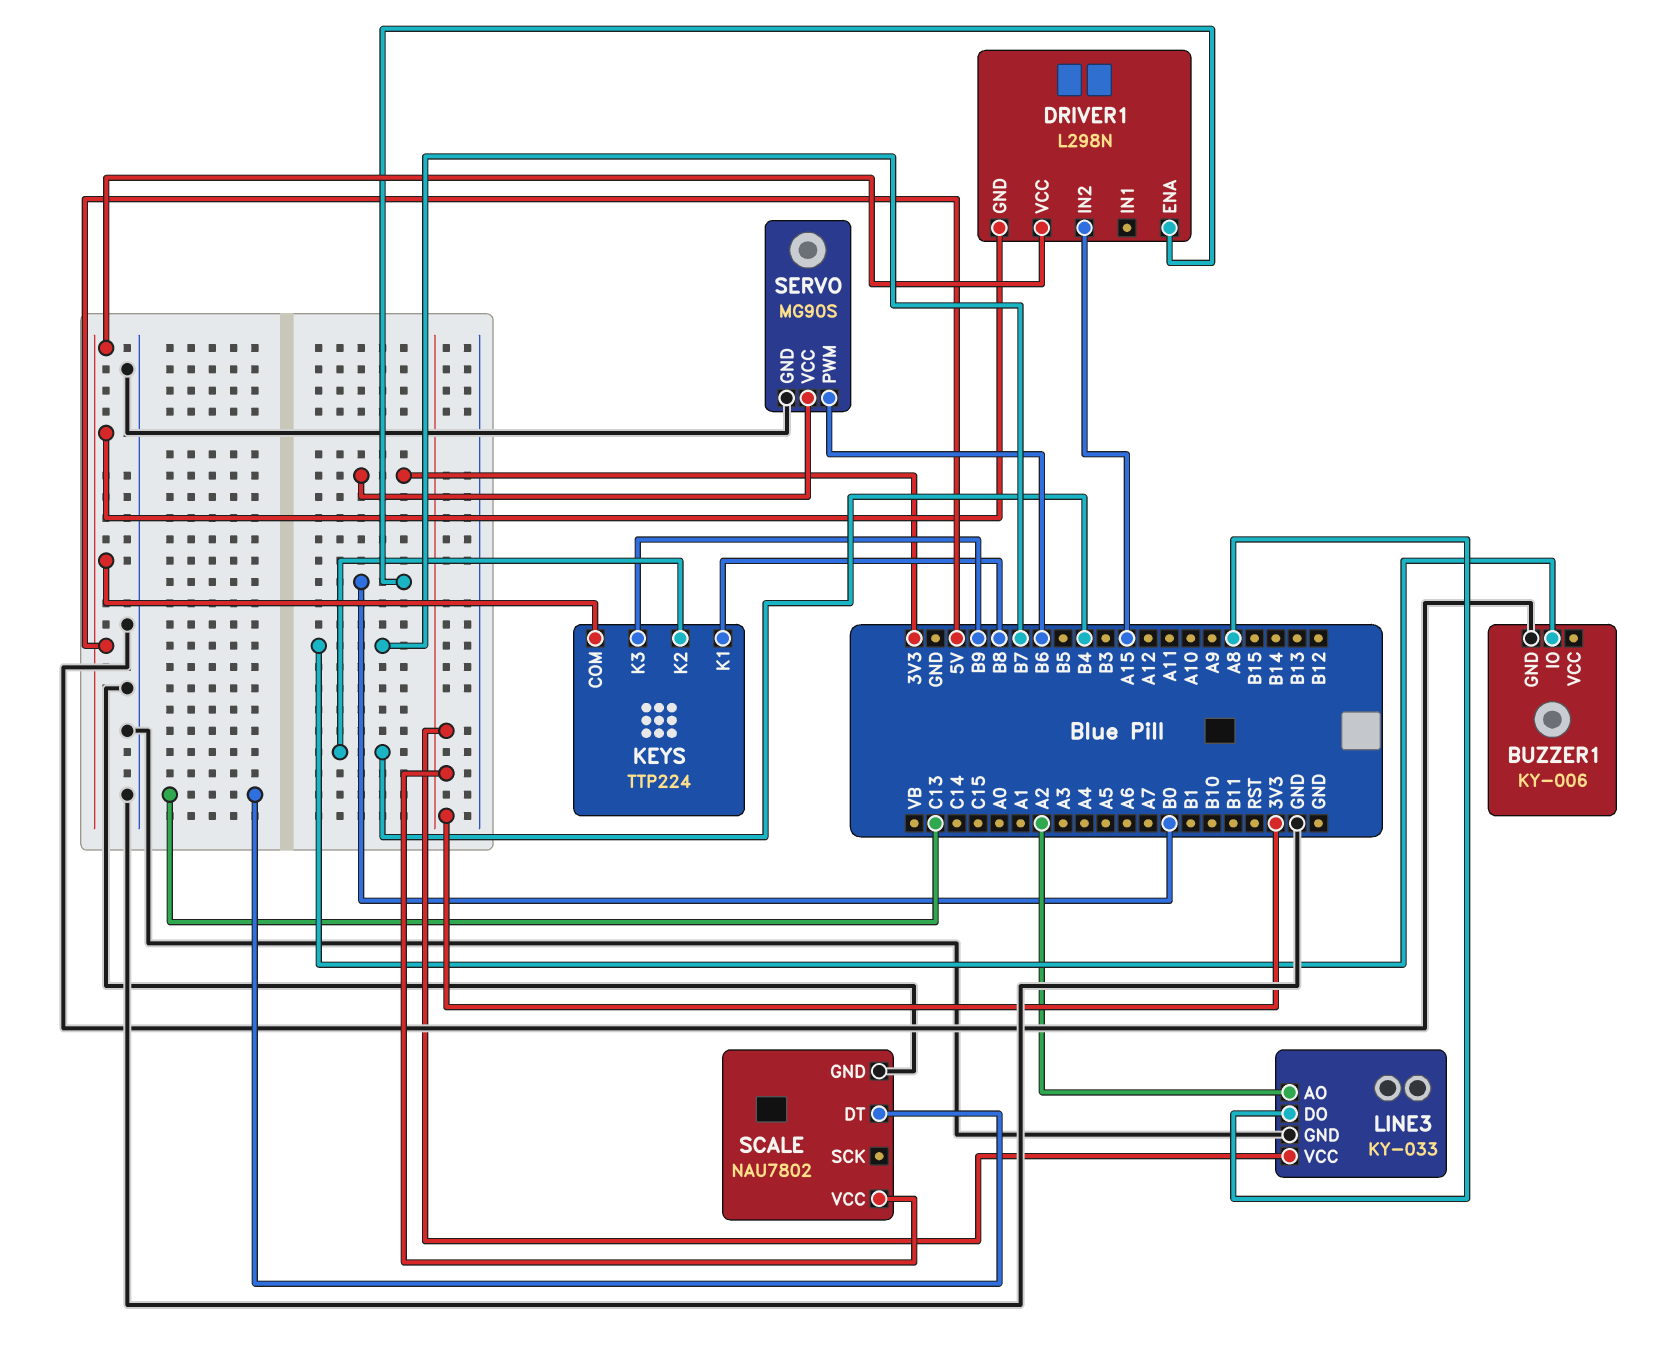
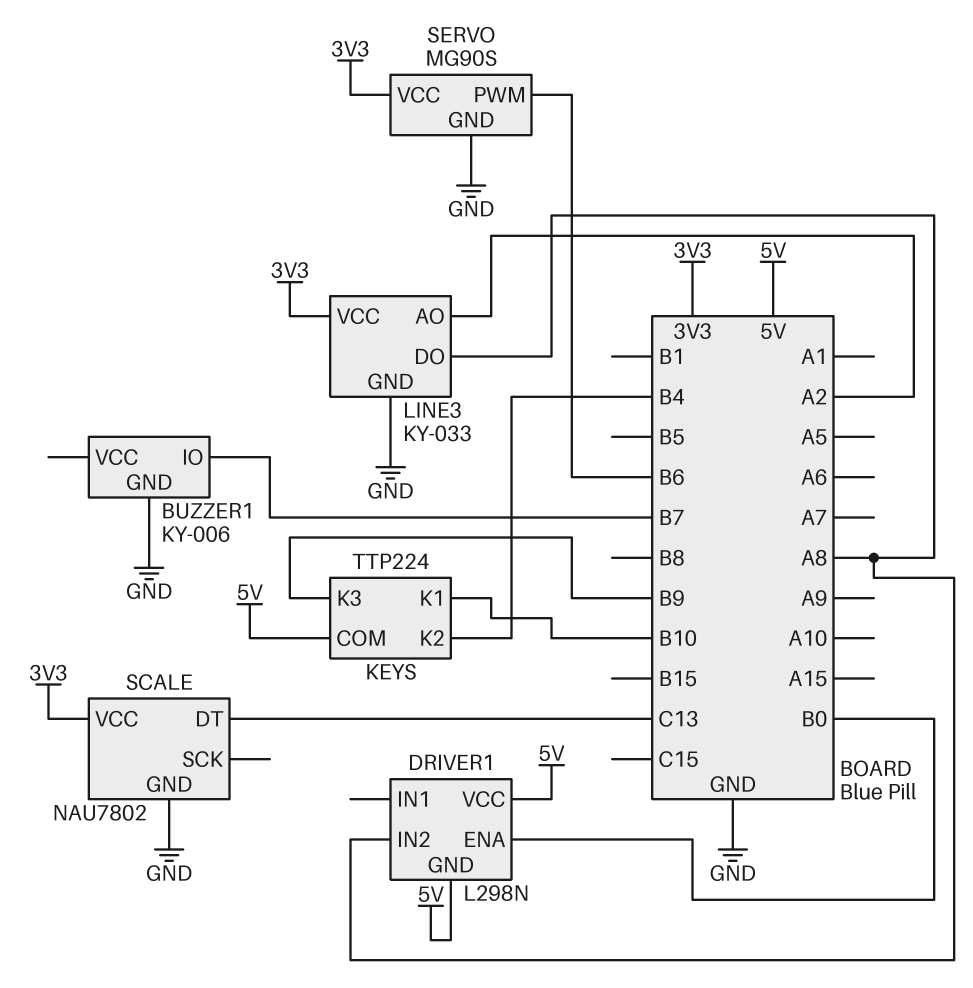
DRIVER1 pin IN2: A15 -> A8
KEYS pin K1: B8 -> B10

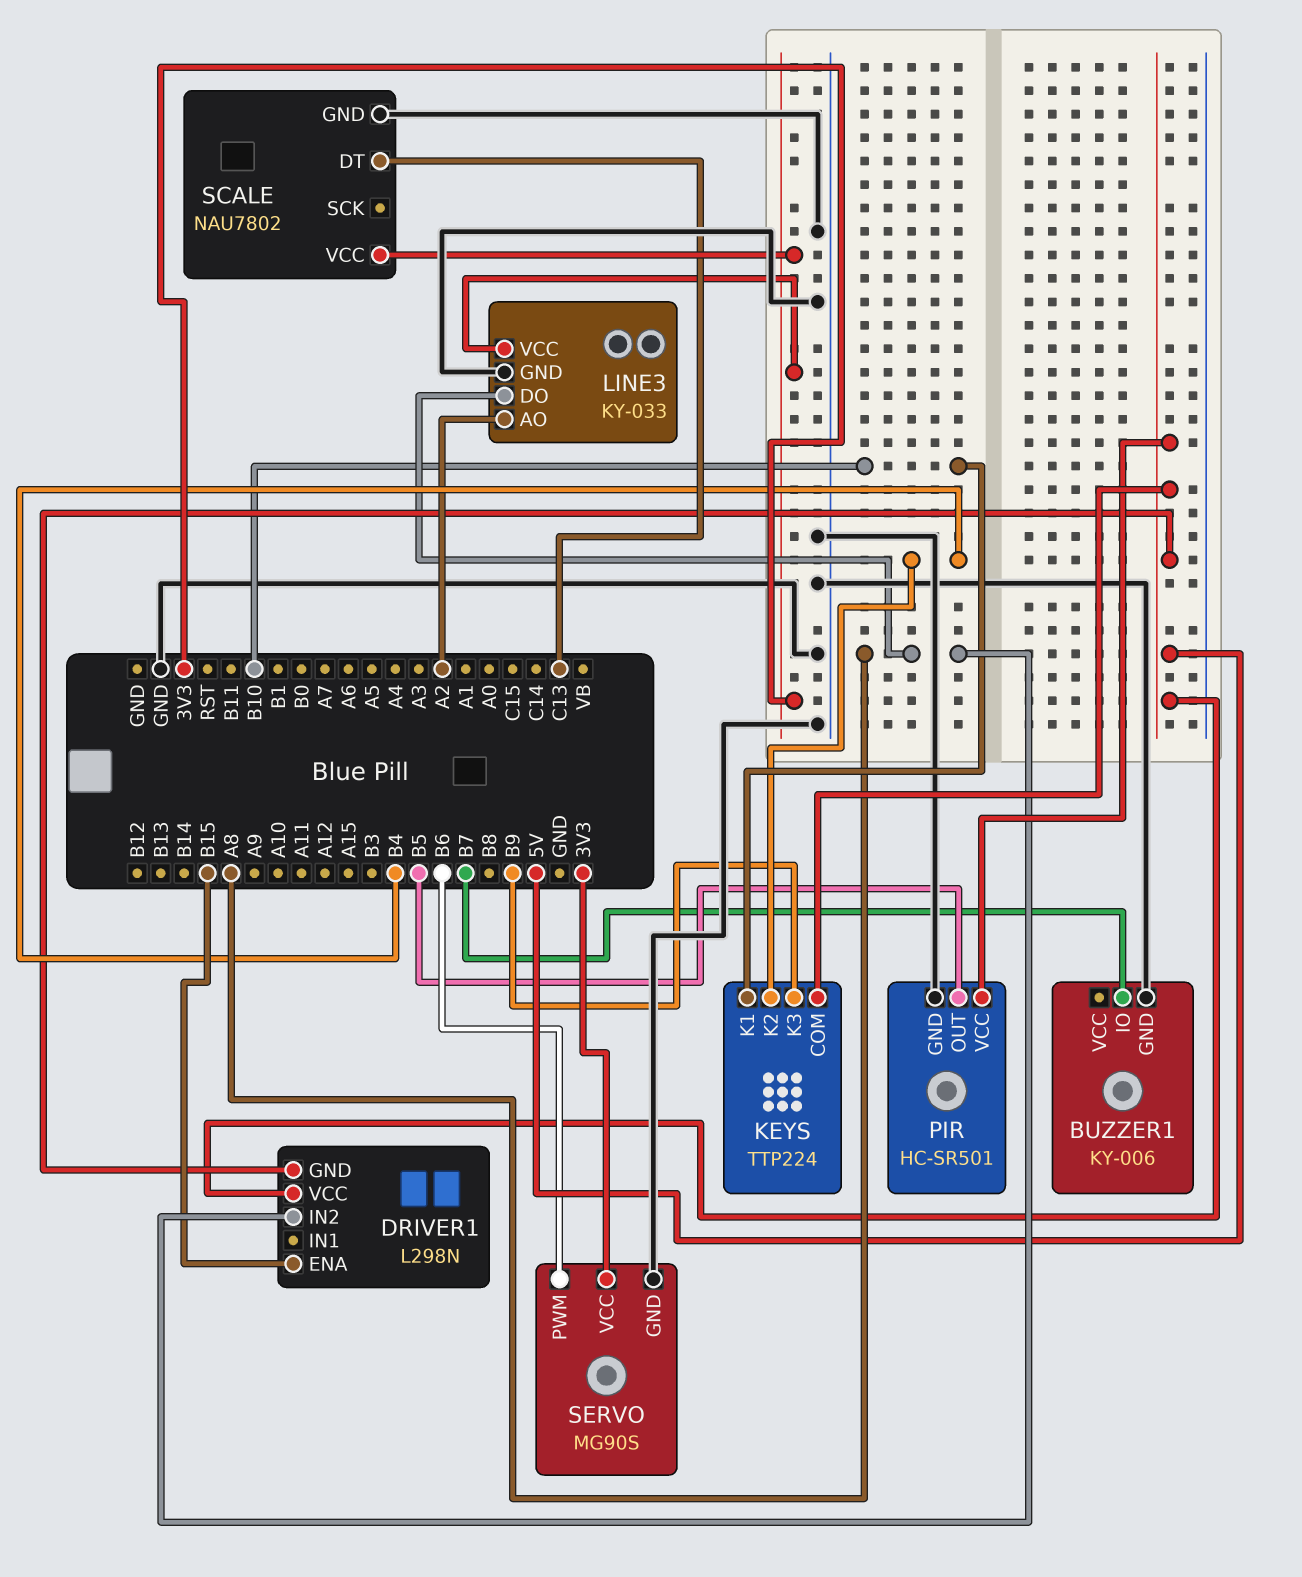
DRIVER1 pin ENA: B0 -> B15
PIR: none -> HC-SR501
PIR pin GND: none -> GND
PIR pin OUT: none -> B5
PIR pin VCC: none -> 5V

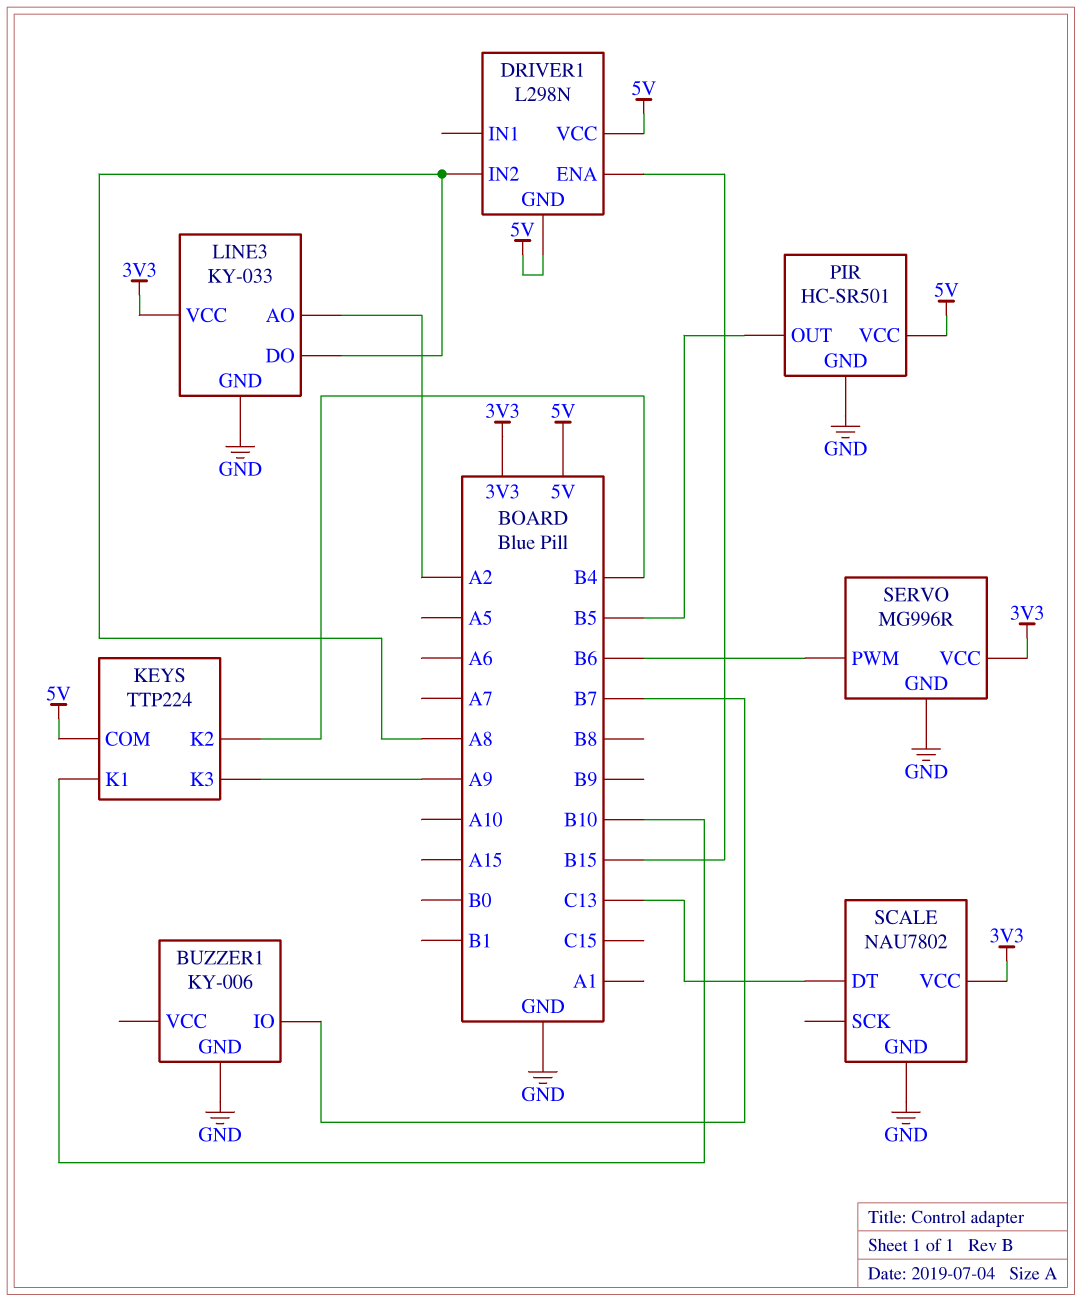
KEYS pin K3: B9 -> A9
SERVO: MG90S -> MG996R

